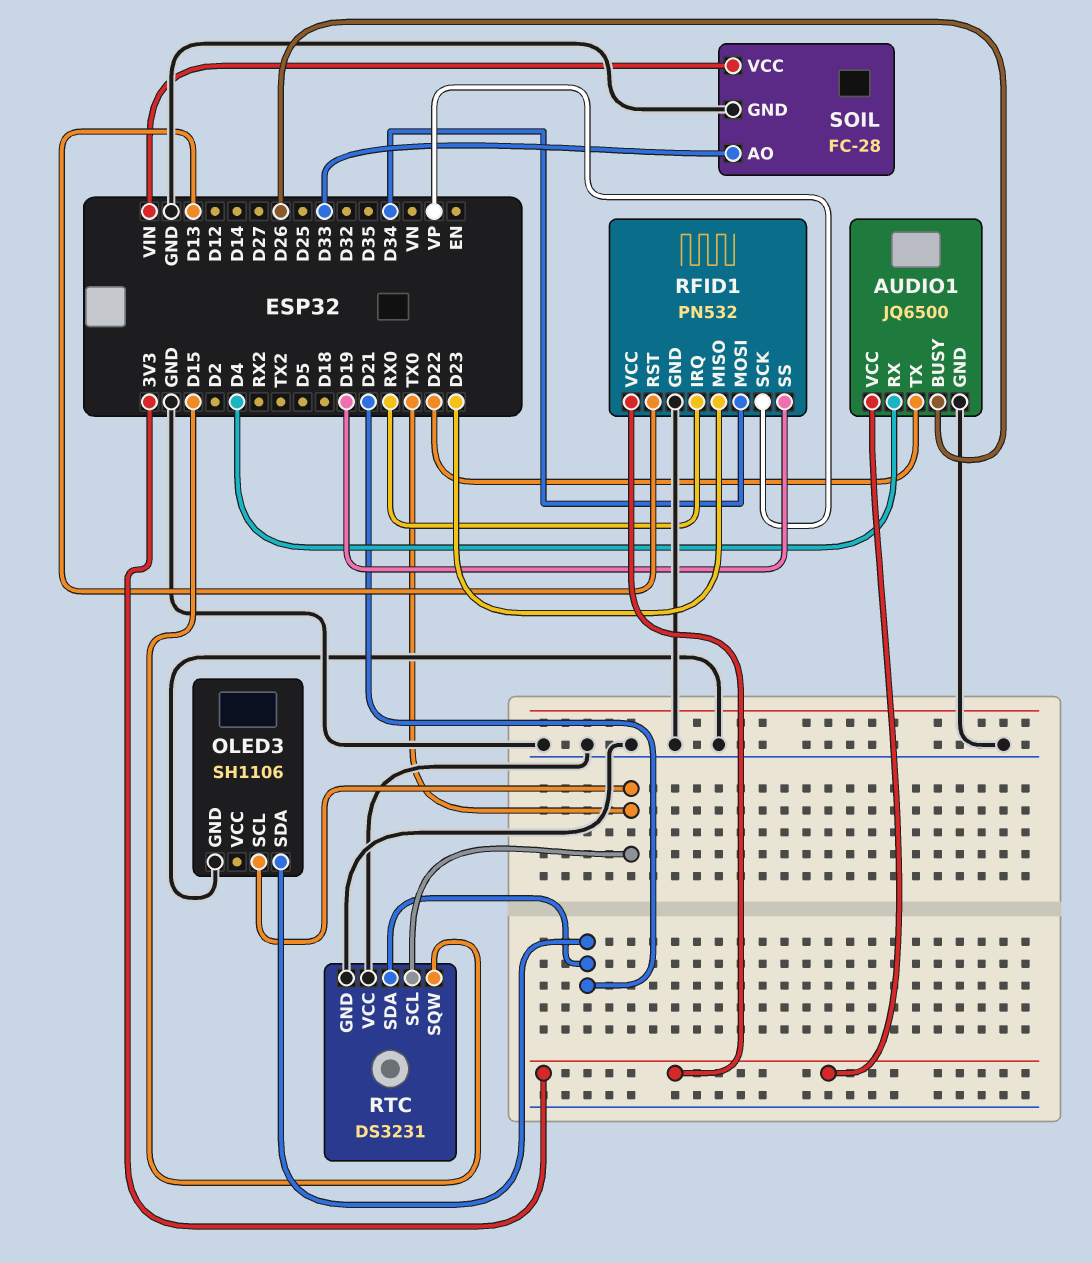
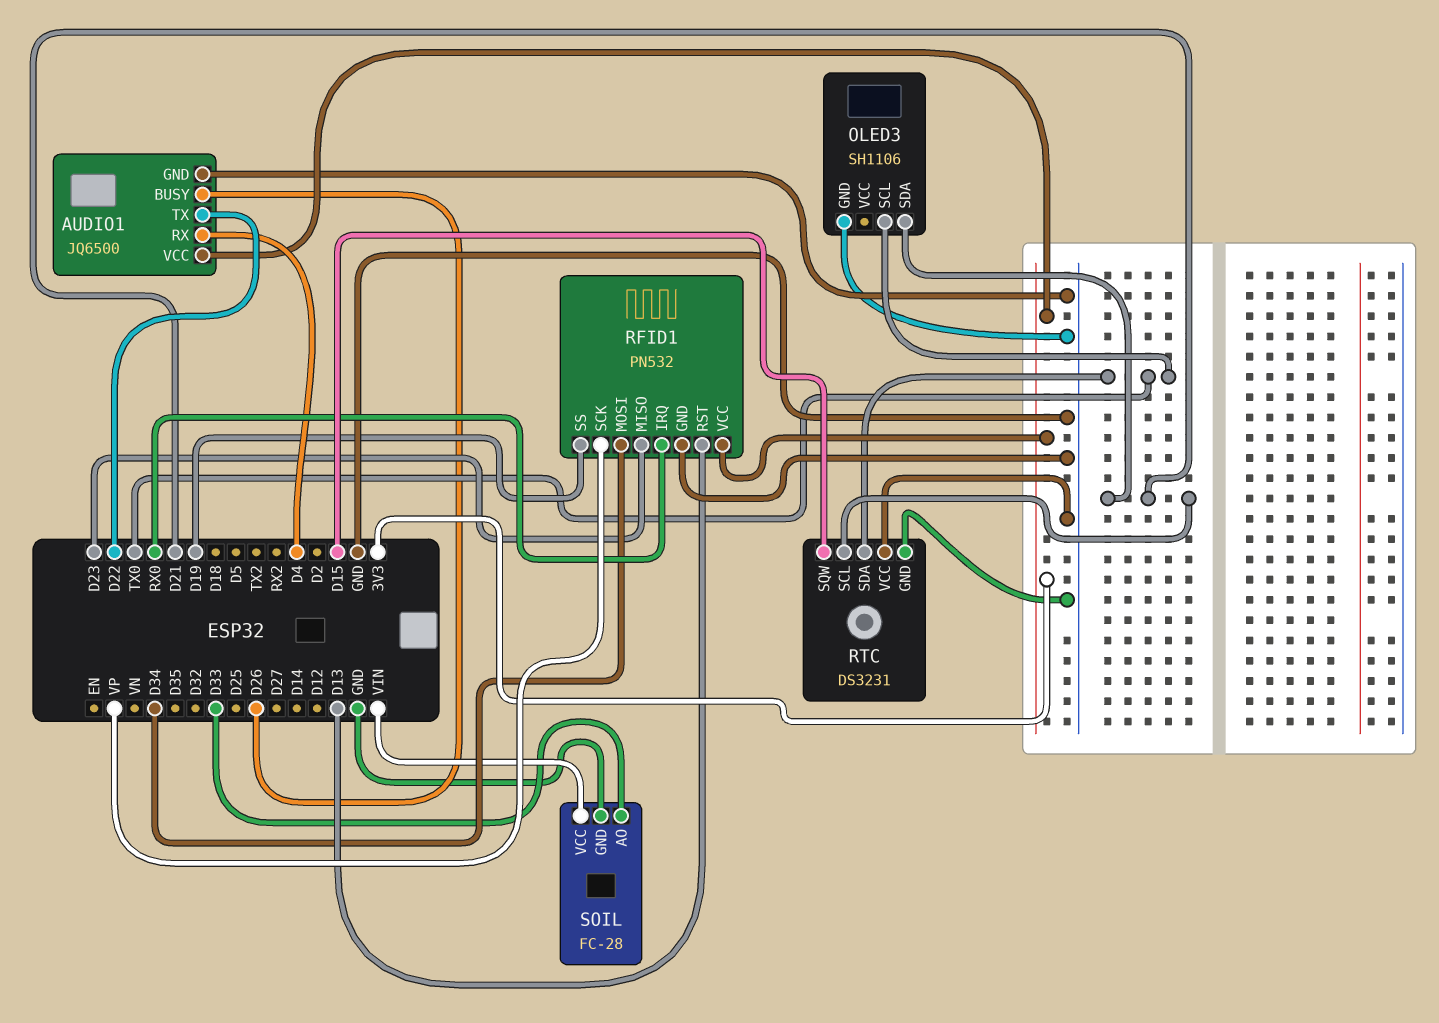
RTC pin SCL: TX0 -> D21
RTC pin SDA: D21 -> TX0

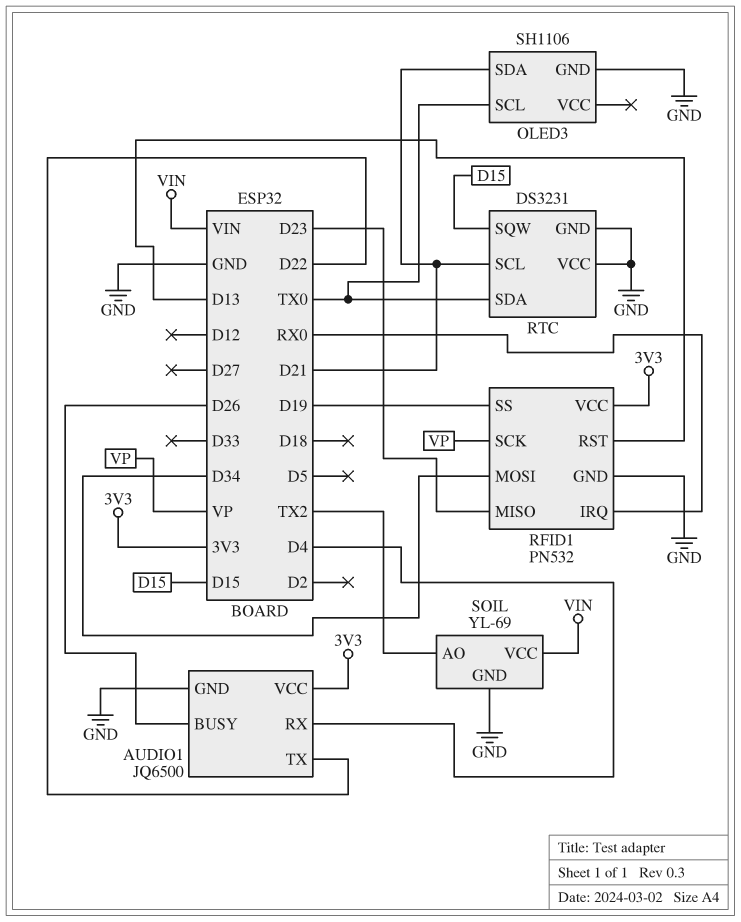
SOIL: FC-28 -> YL-69
SOIL pin AO: D33 -> TX2

